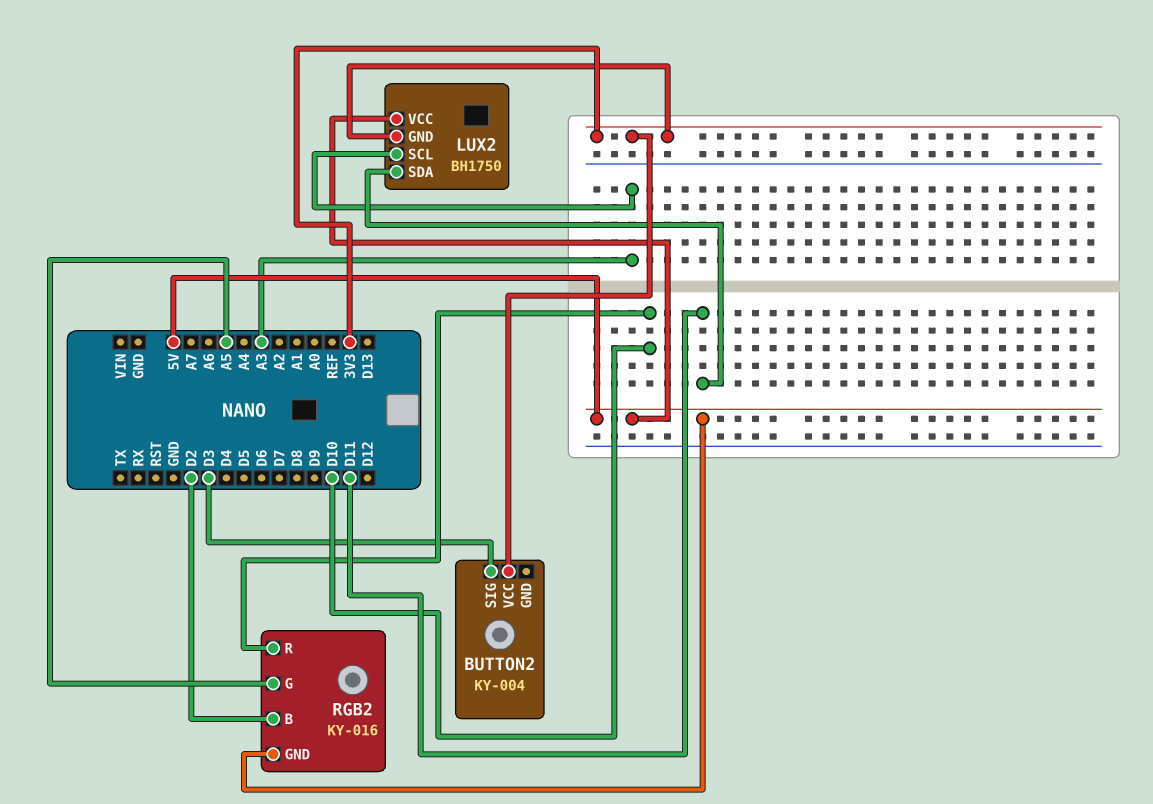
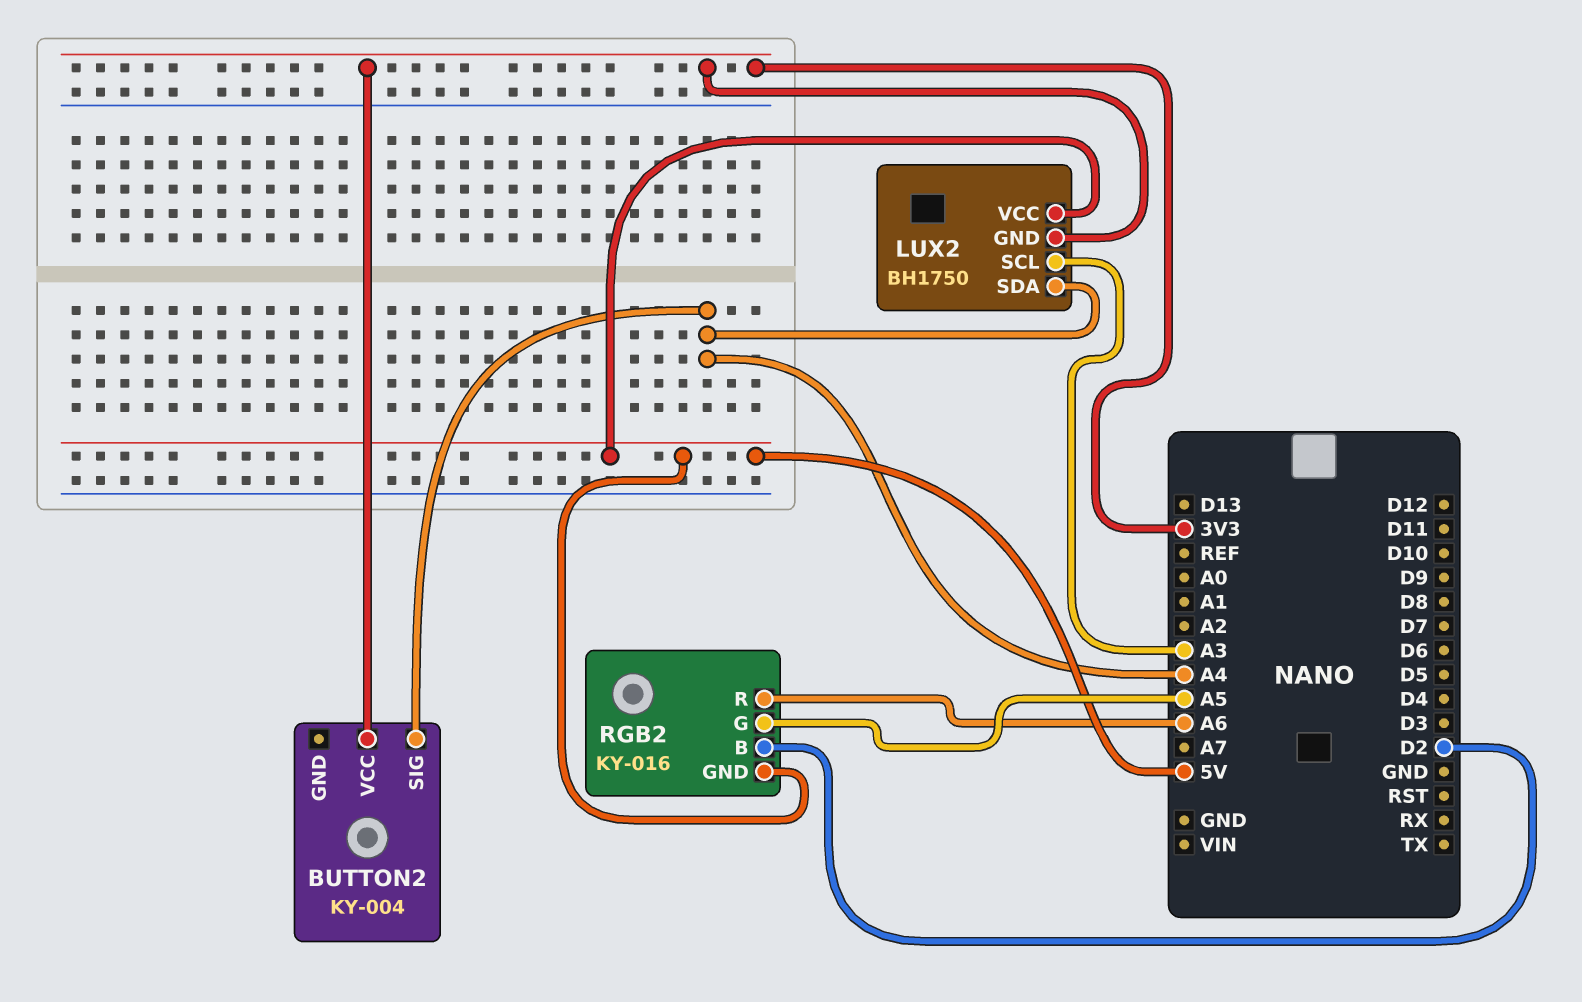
BUTTON2 pin SIG: D3 -> A4
LUX2 pin SDA: D11 -> A4
RGB2 pin R: D10 -> A6

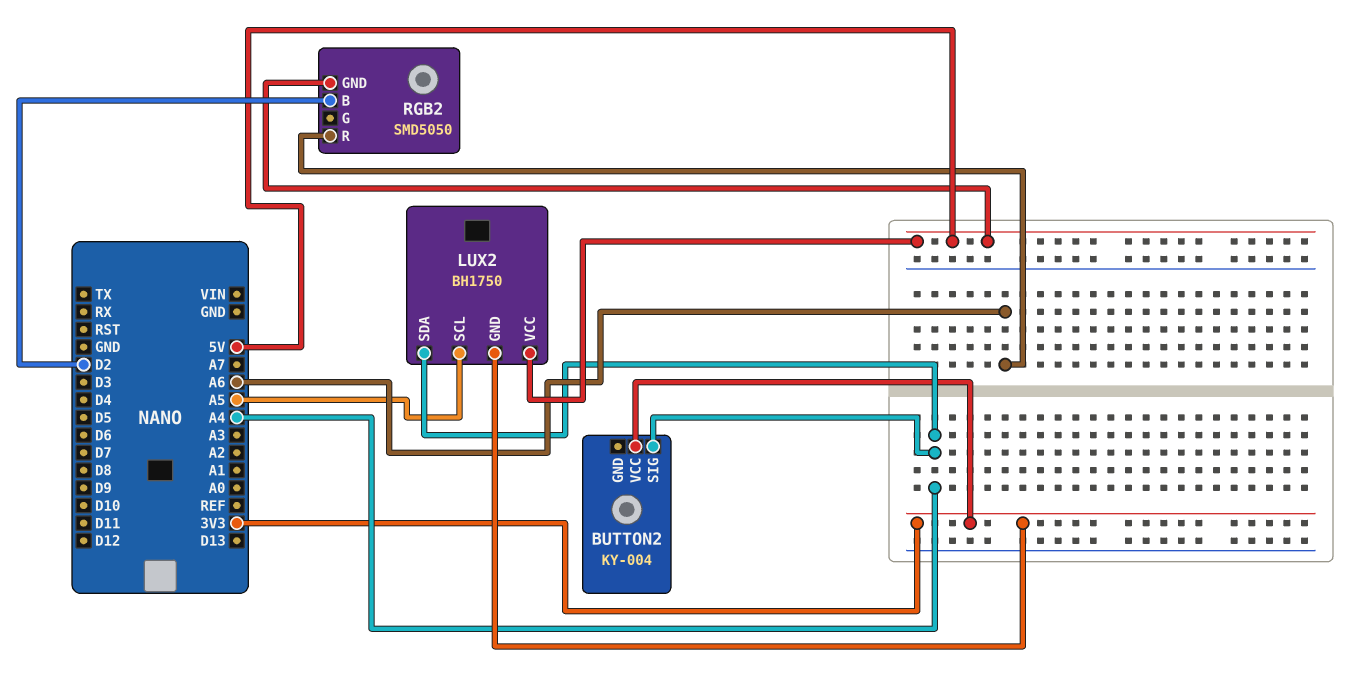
LUX2 pin SCL: A3 -> A5
RGB2: KY-016 -> SMD5050
RGB2 pin G: A5 -> none

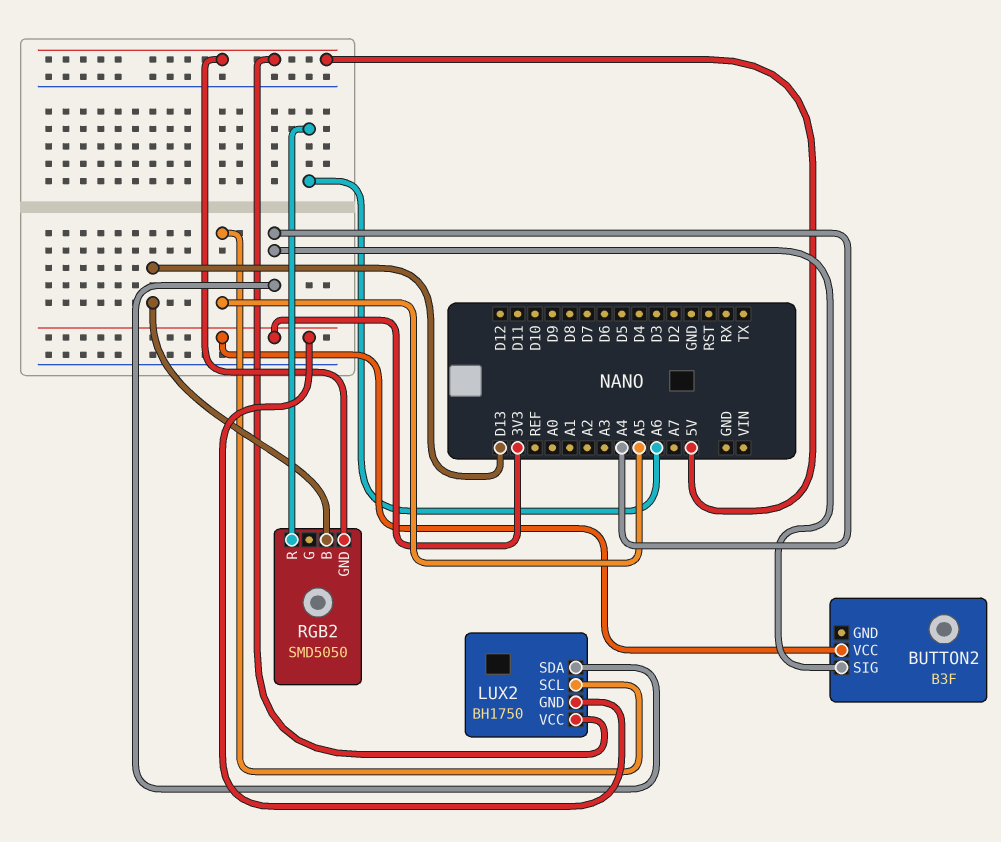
BUTTON2: KY-004 -> B3F
RGB2 pin B: D2 -> D13

